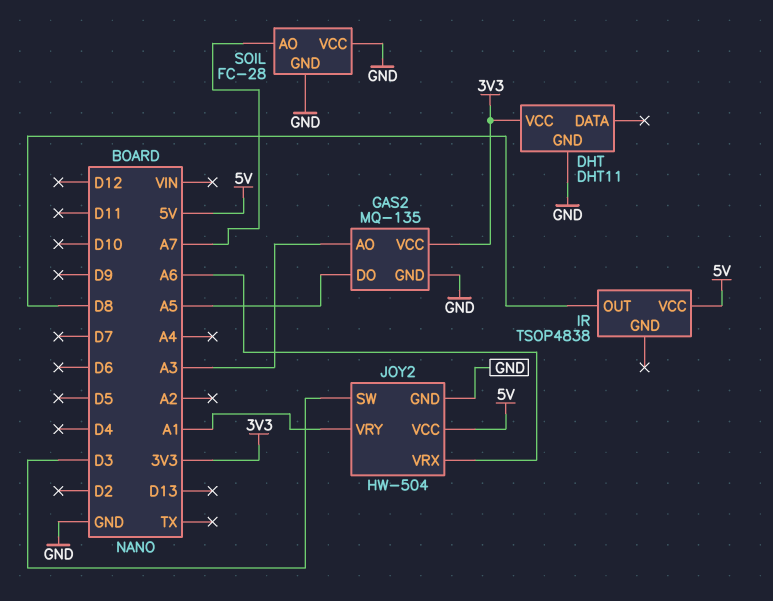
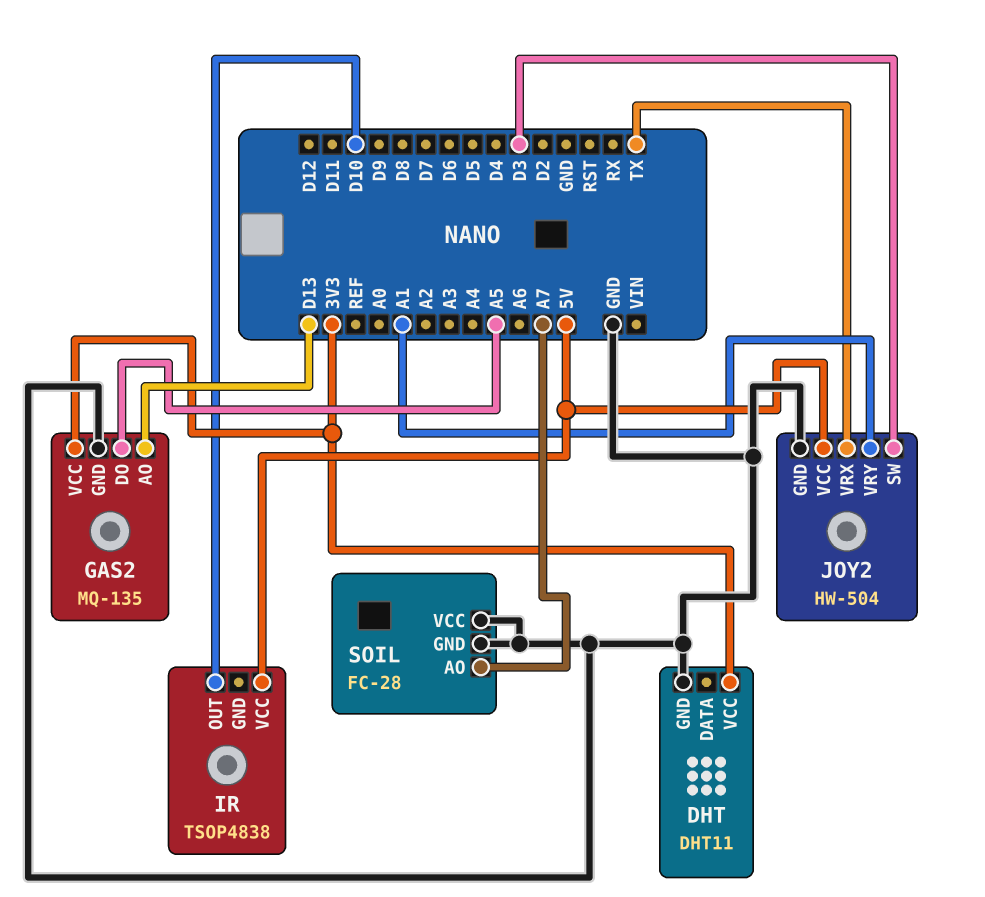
GAS2 pin AO: A3 -> D13
IR pin OUT: D8 -> D10
JOY2 pin VRX: A6 -> TX

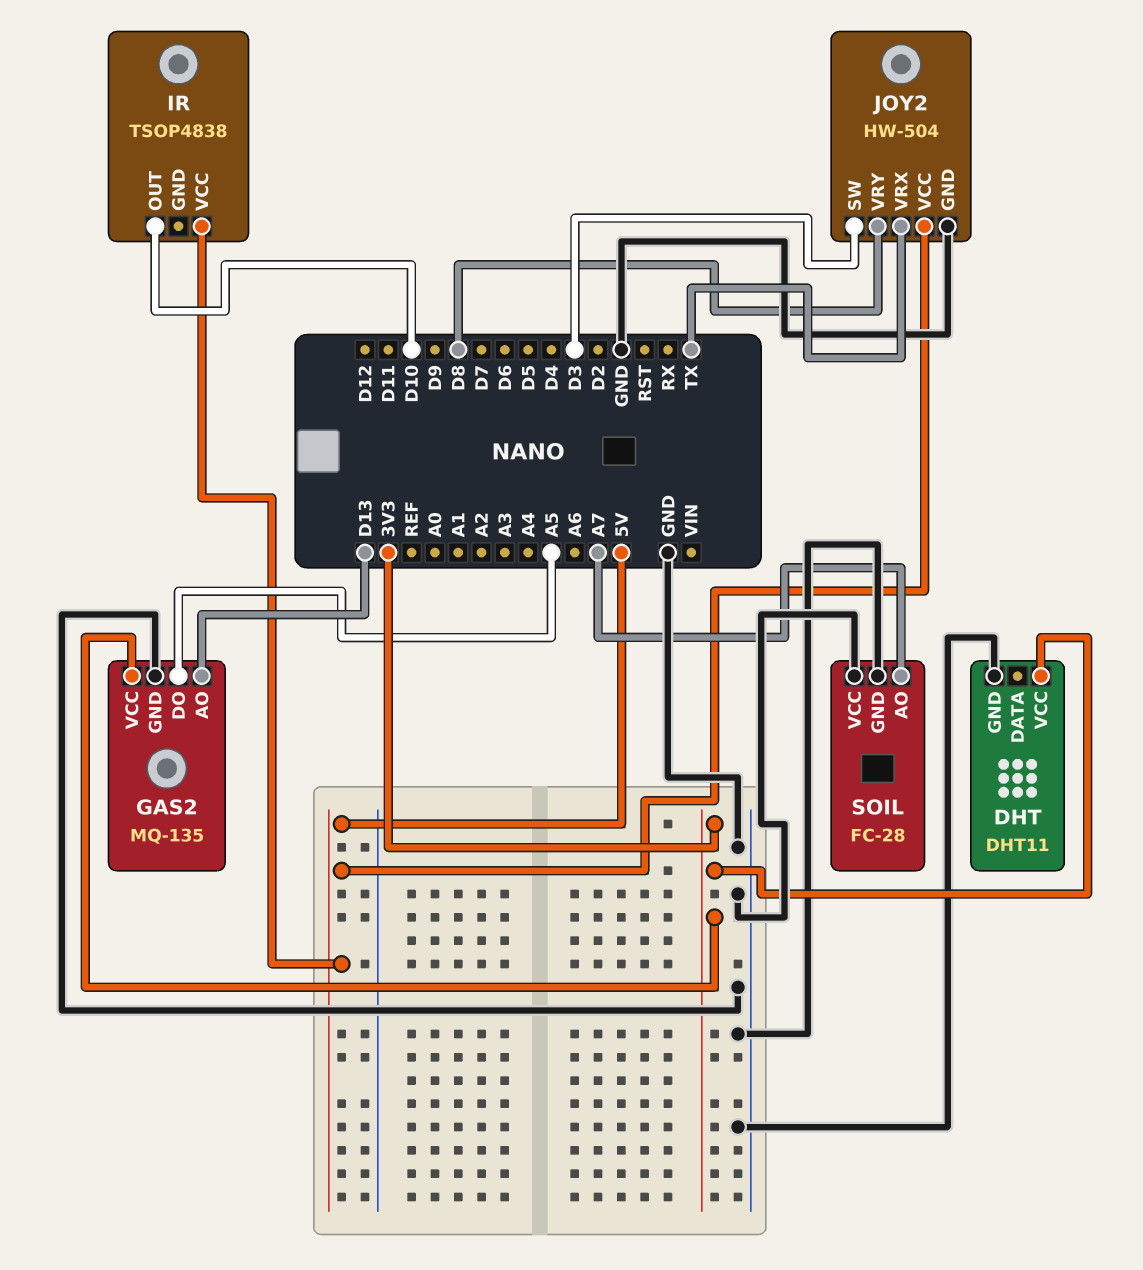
JOY2 pin VRY: A1 -> D8

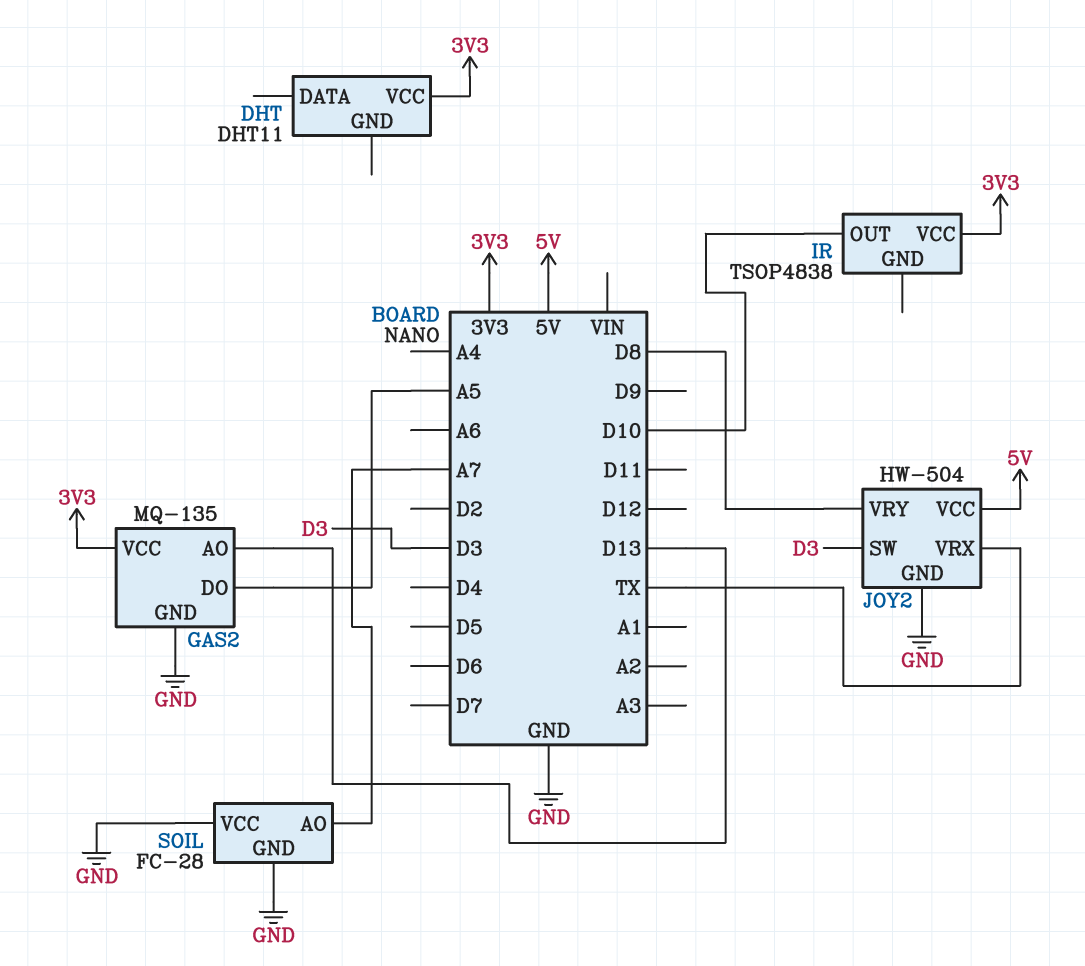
DHT pin GND: GND -> none
IR pin VCC: 5V -> 3V3

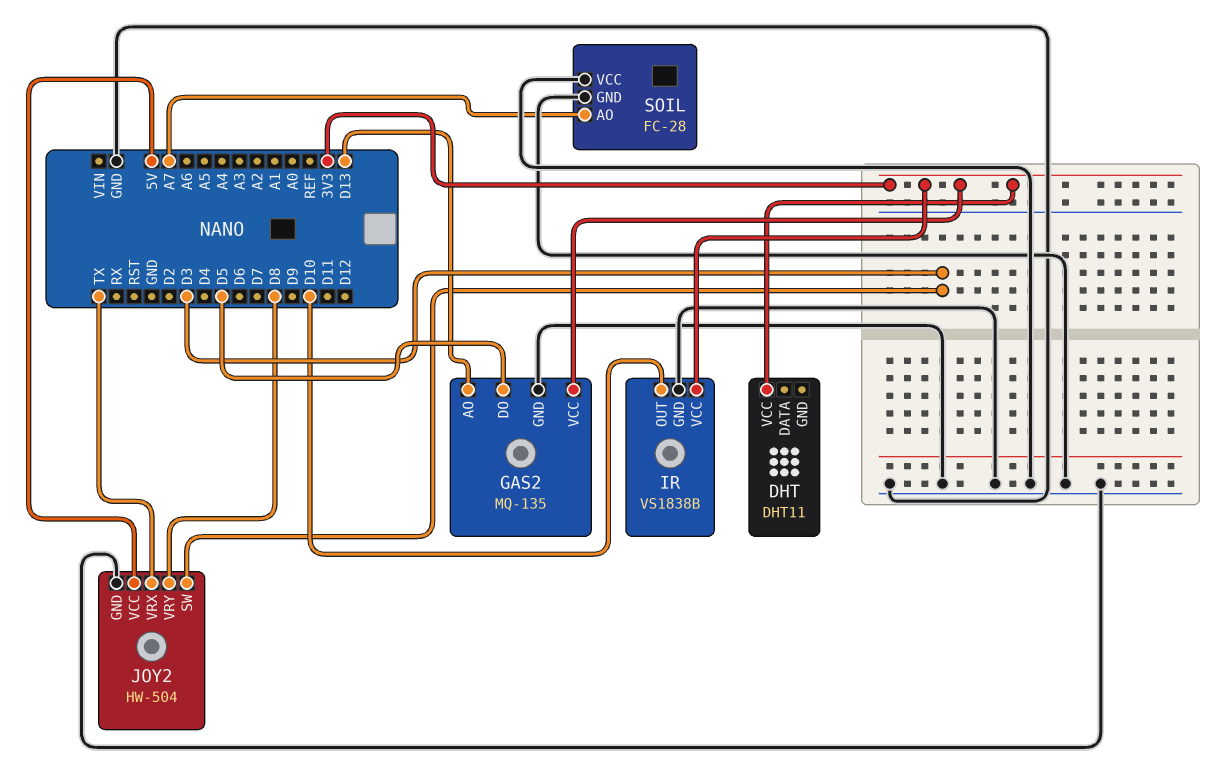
GAS2 pin DO: A5 -> D5
IR: TSOP4838 -> VS1838B
IR pin GND: none -> GND

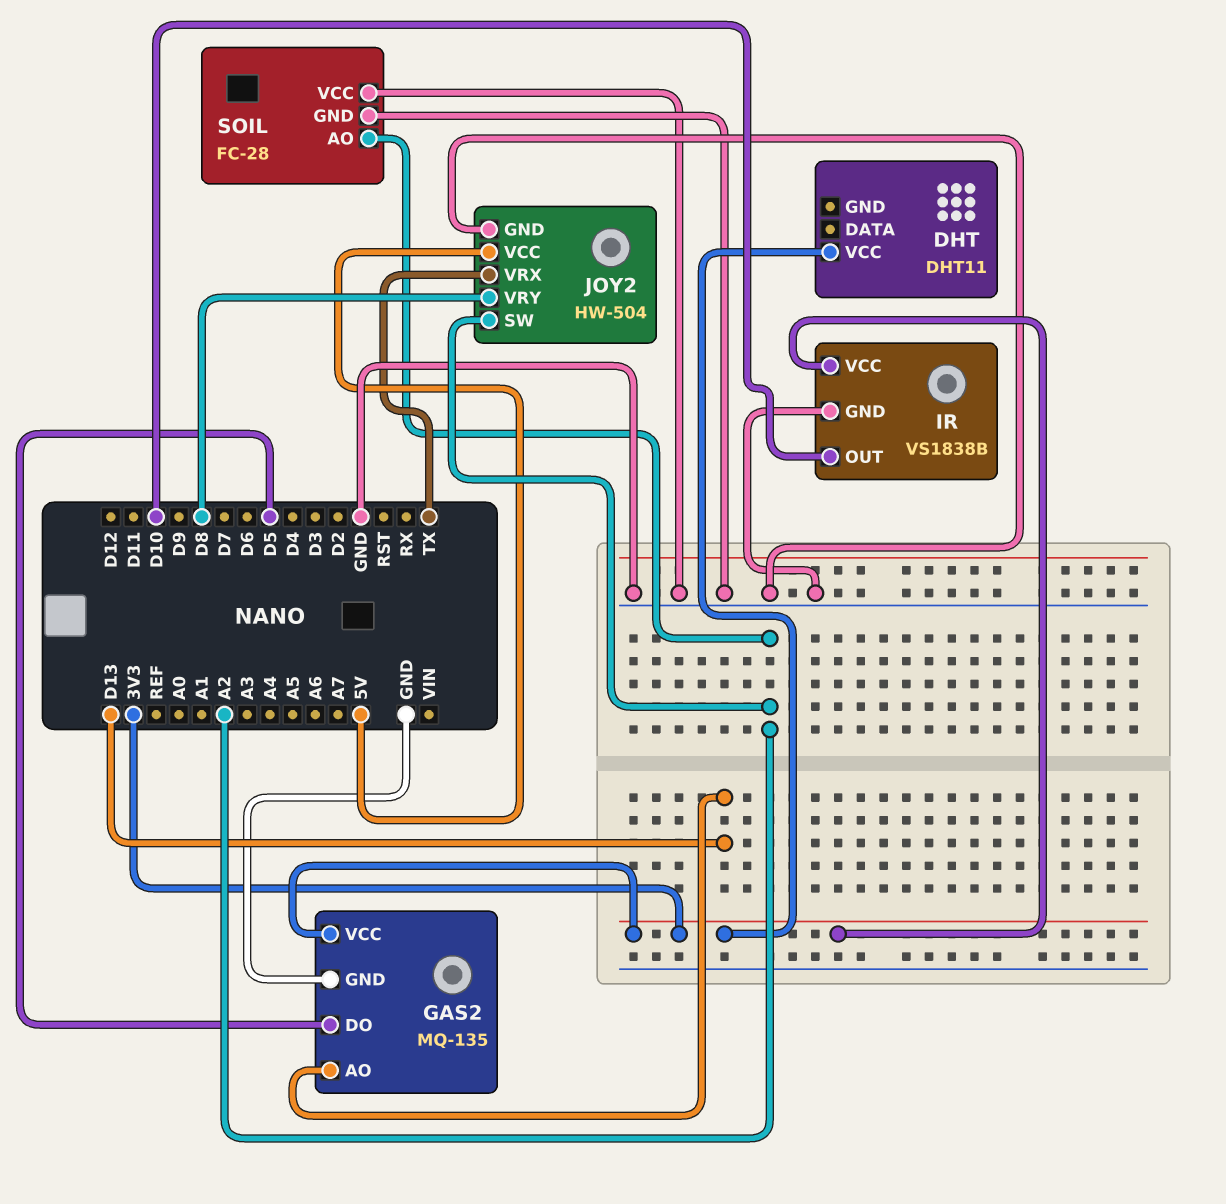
JOY2 pin SW: D3 -> A2
SOIL pin AO: A7 -> A2

